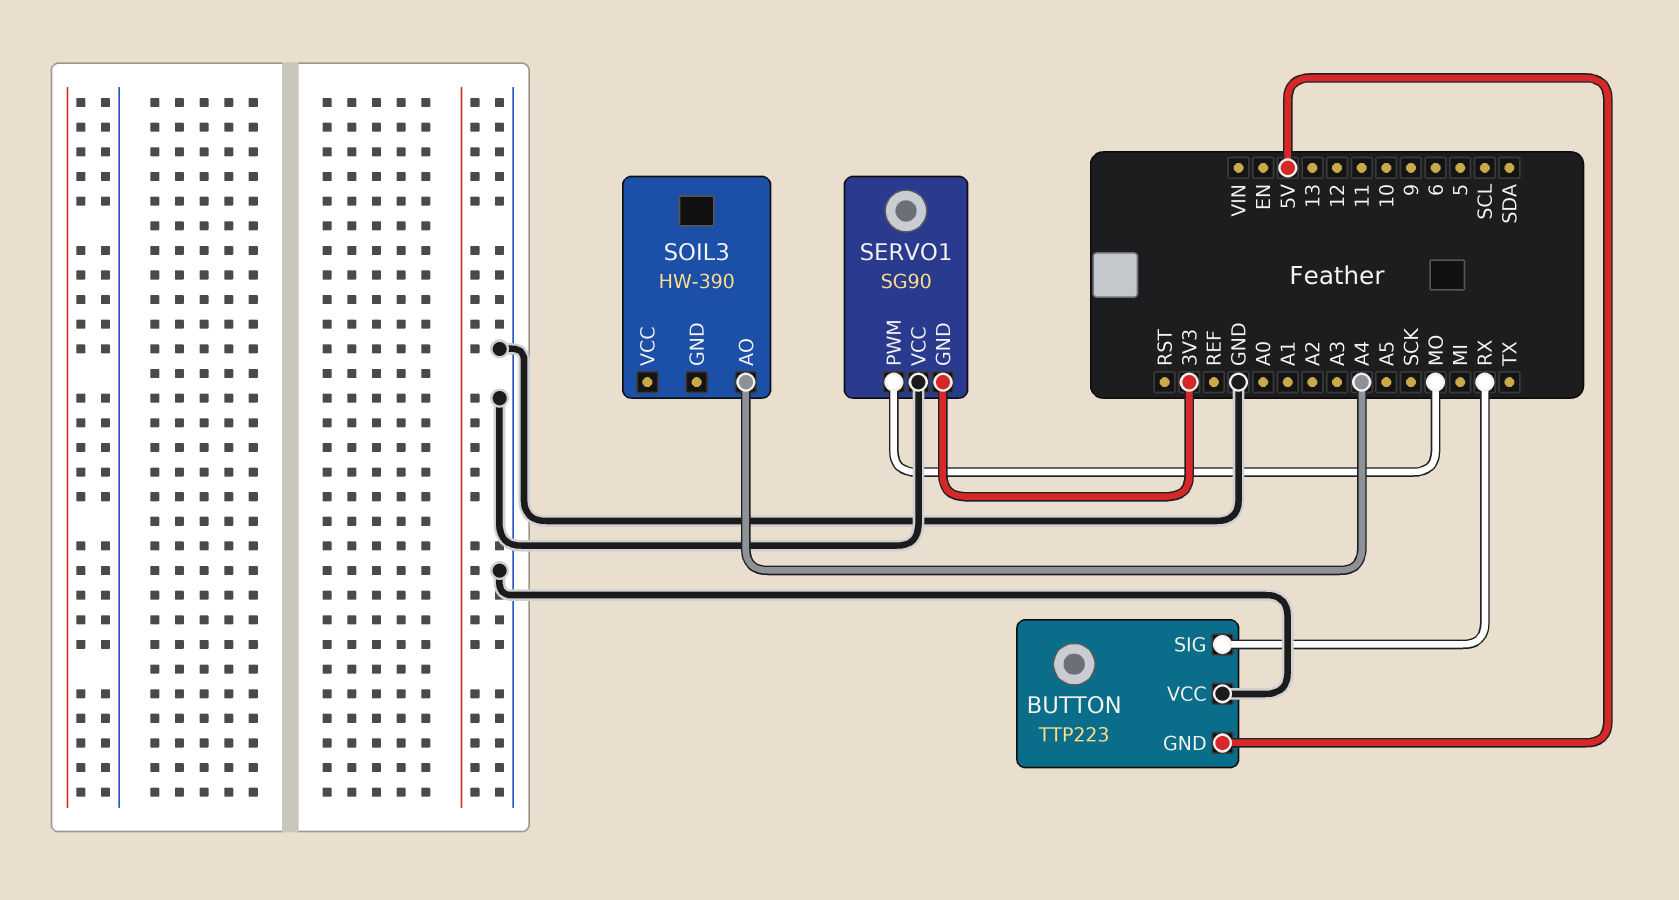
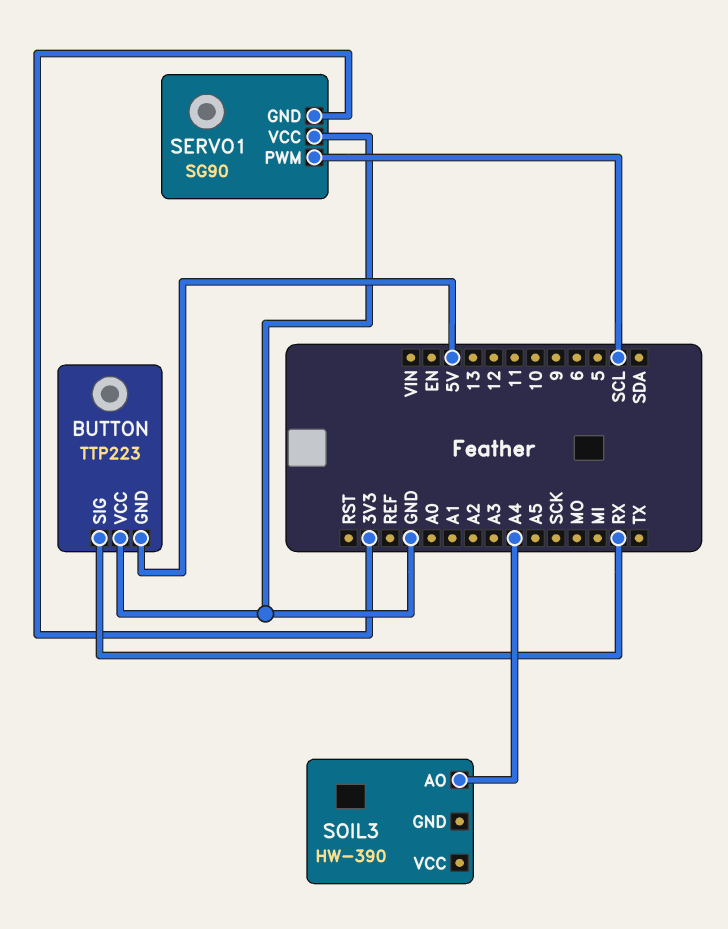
SERVO1 pin PWM: MO -> SCL

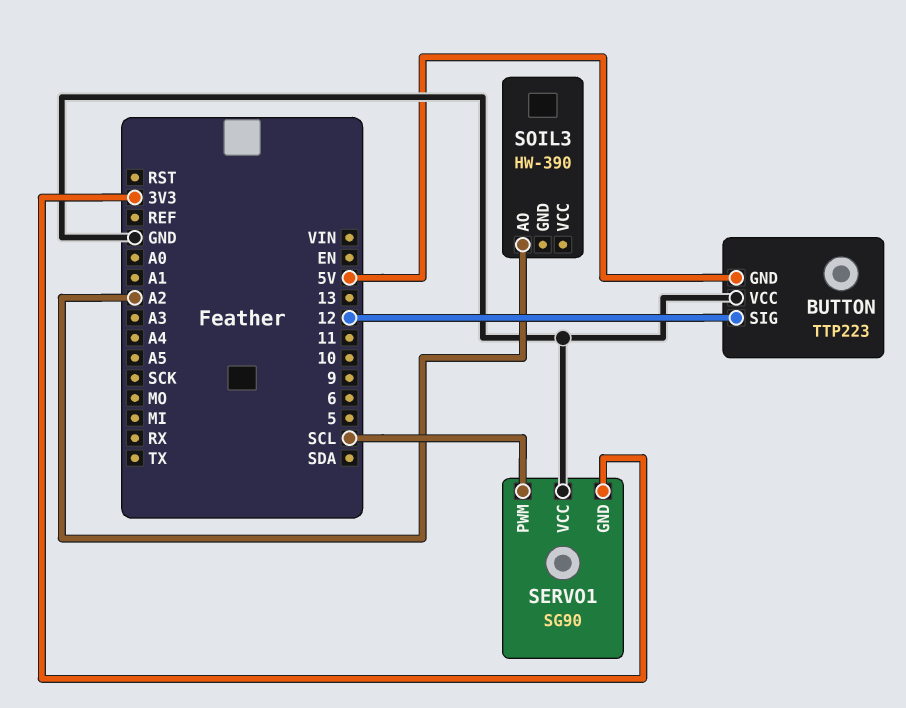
BUTTON pin SIG: RX -> 12
SOIL3 pin AO: A4 -> A2

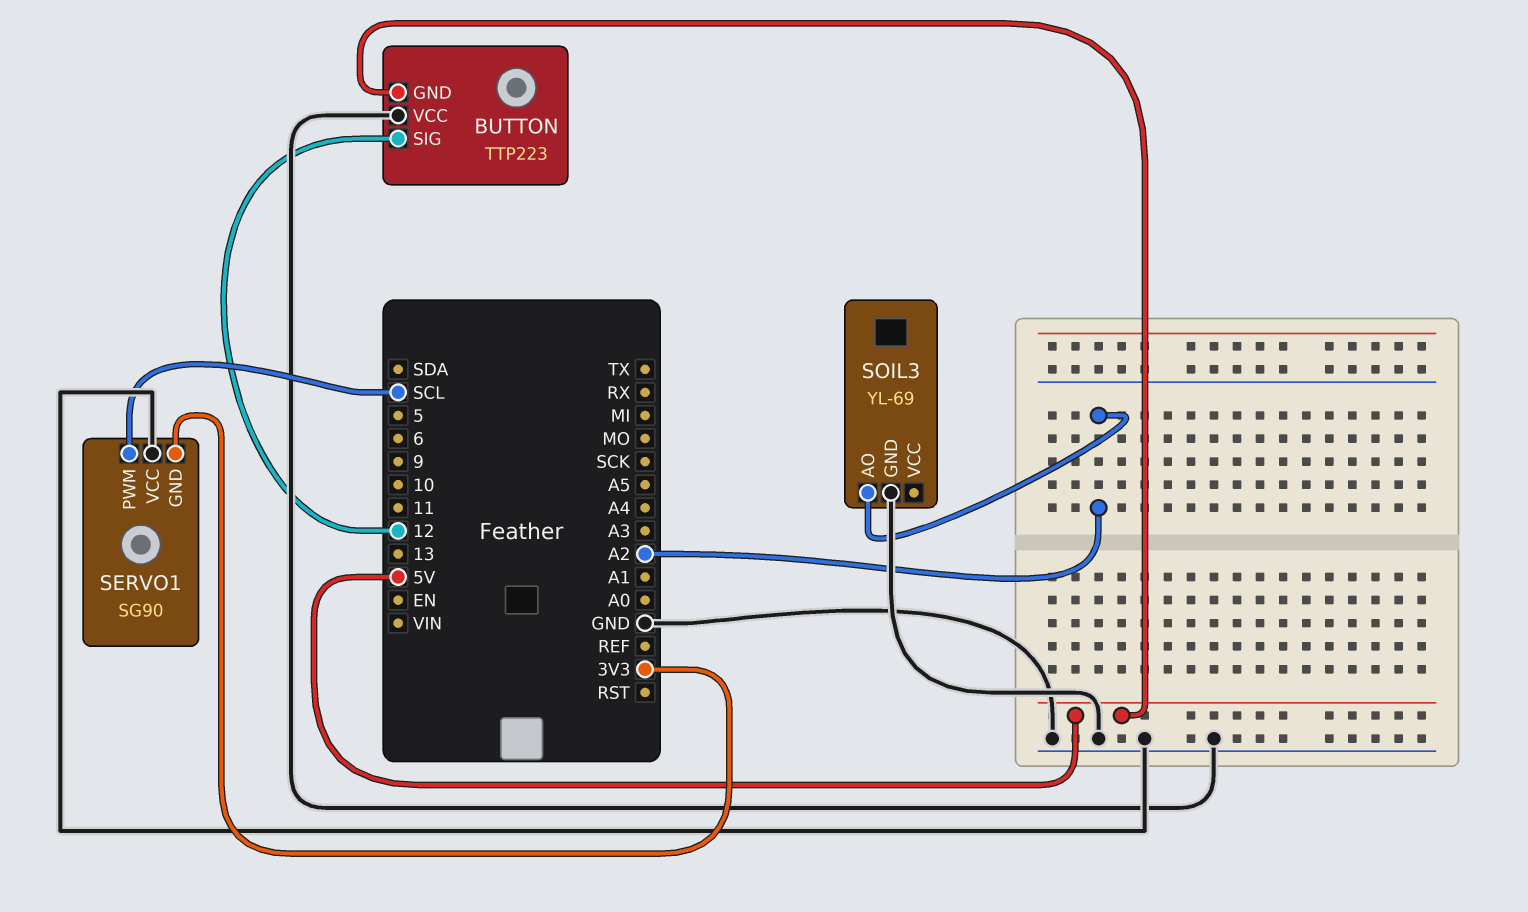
SOIL3: HW-390 -> YL-69
SOIL3 pin GND: none -> GND

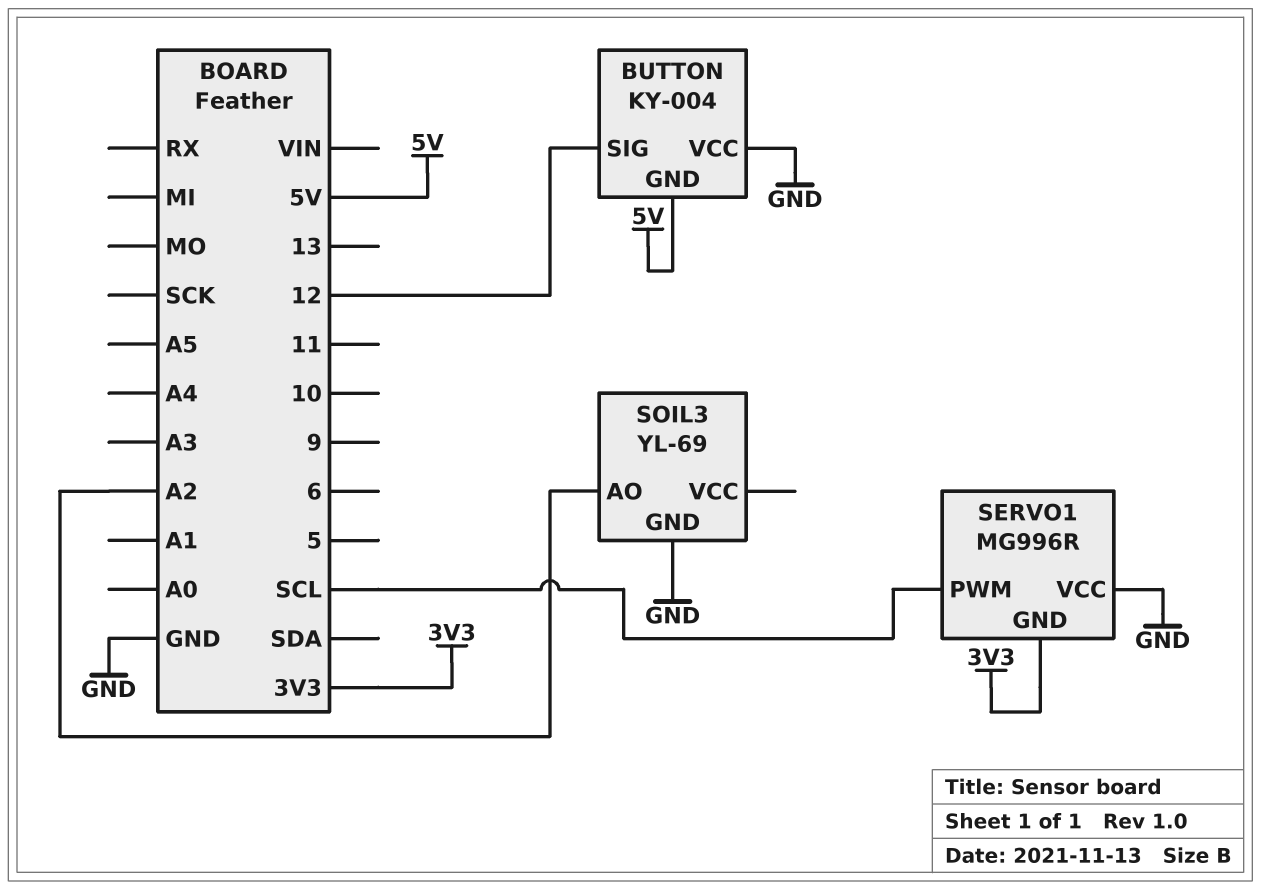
BUTTON: TTP223 -> KY-004
SERVO1: SG90 -> MG996R

